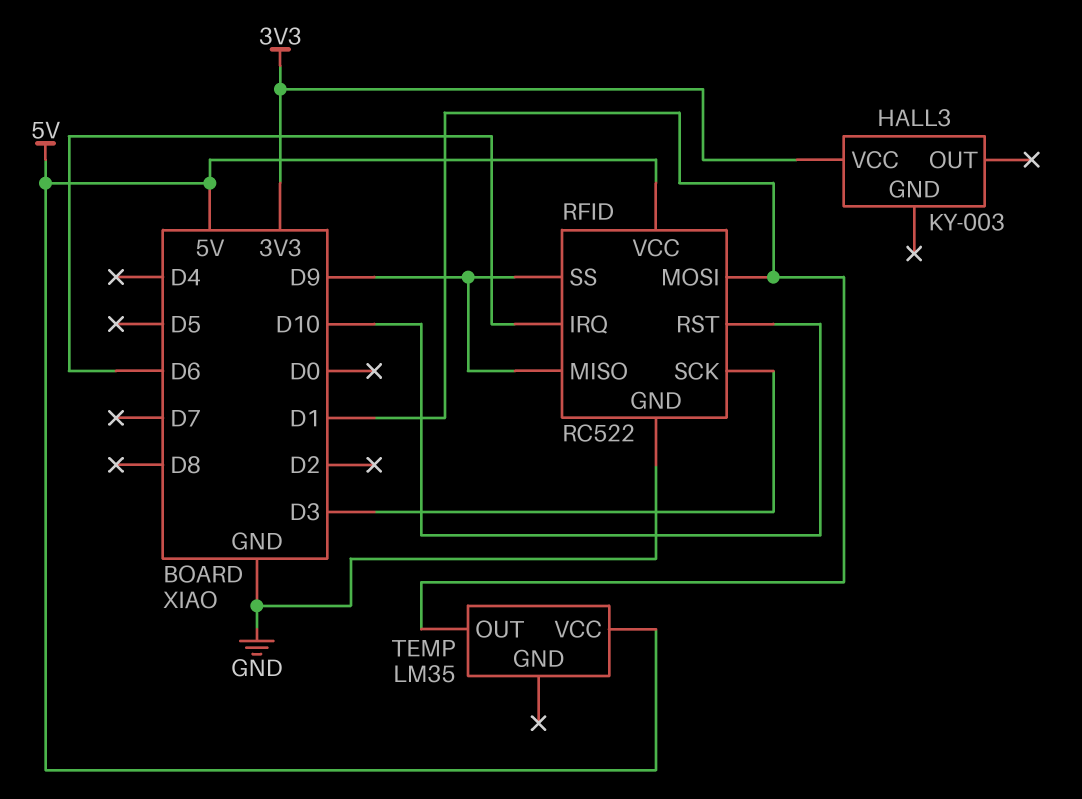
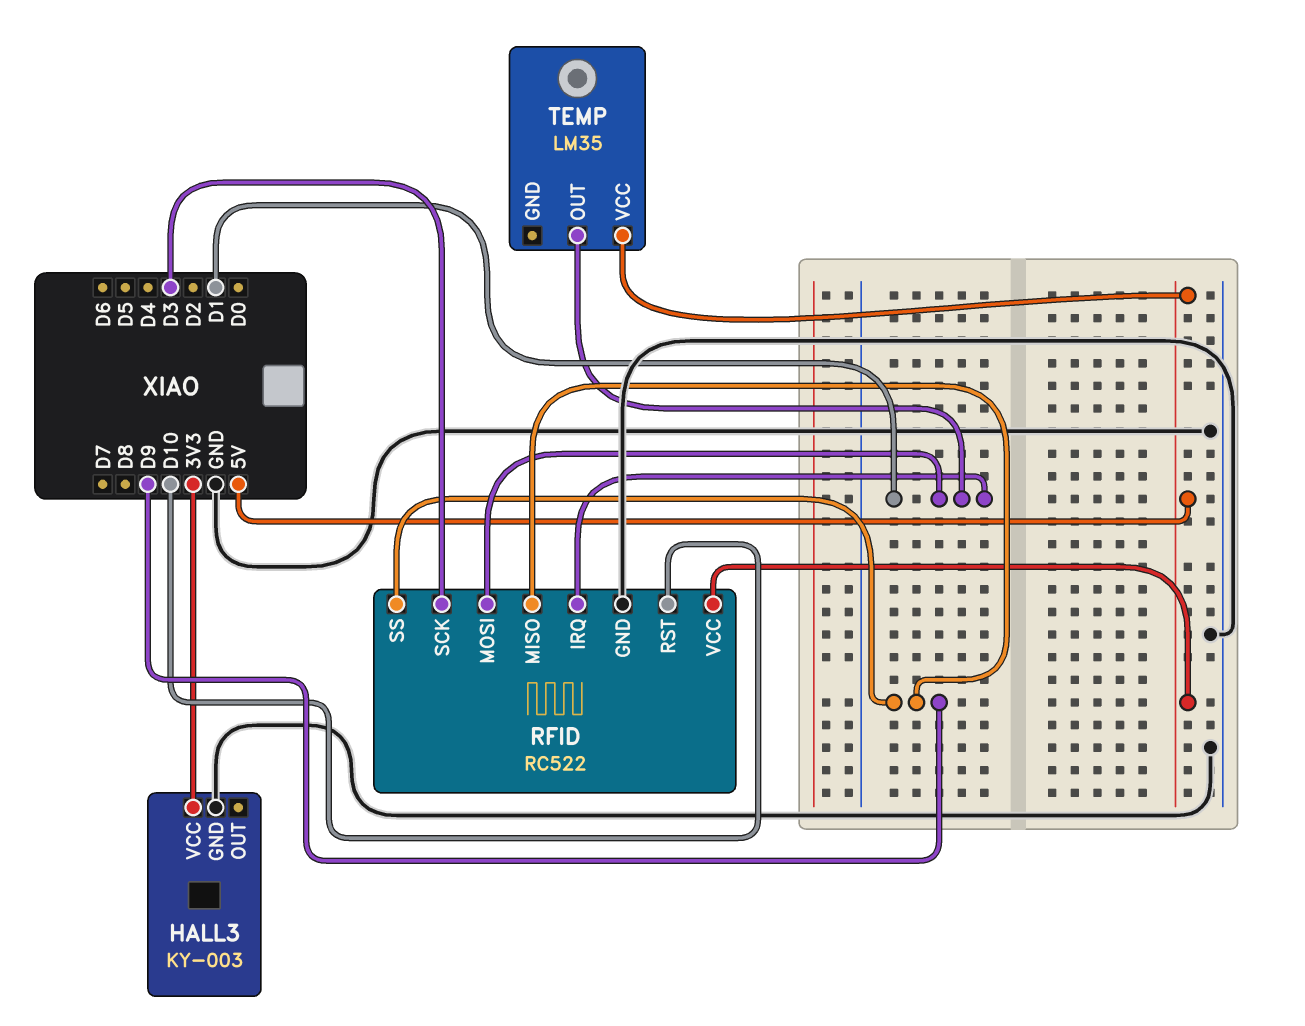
HALL3 pin GND: none -> GND
RFID pin IRQ: D6 -> D1

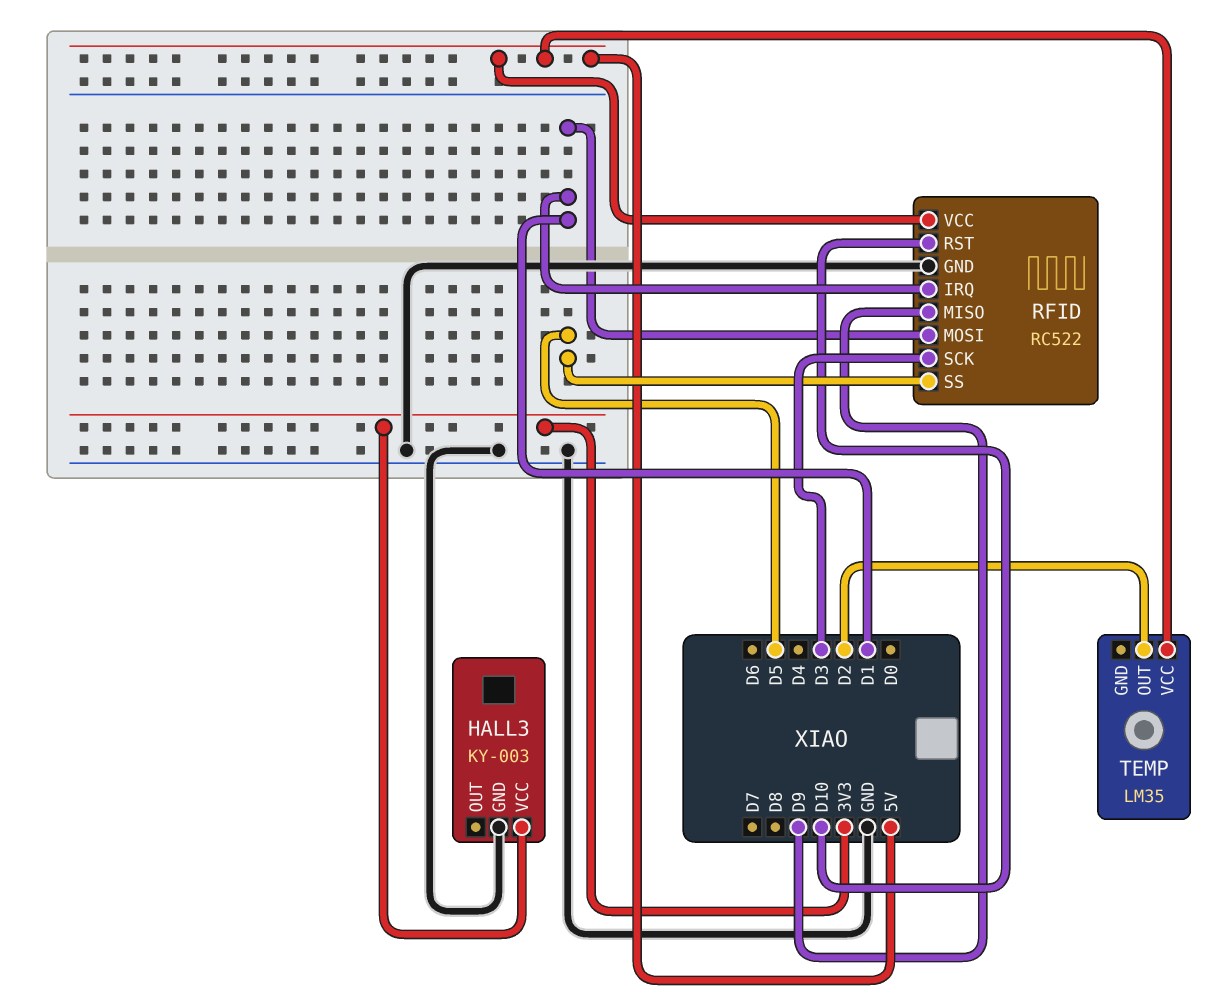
RFID pin SS: D9 -> D5
TEMP pin OUT: D1 -> D2

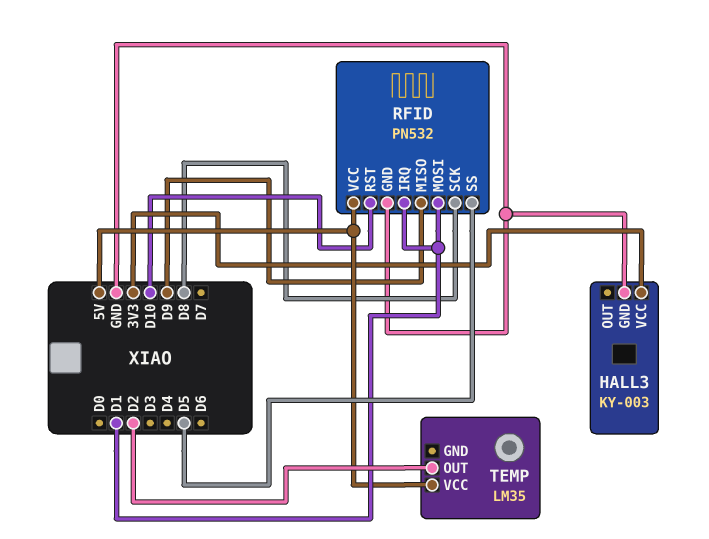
RFID: RC522 -> PN532
RFID pin SCK: D3 -> D8

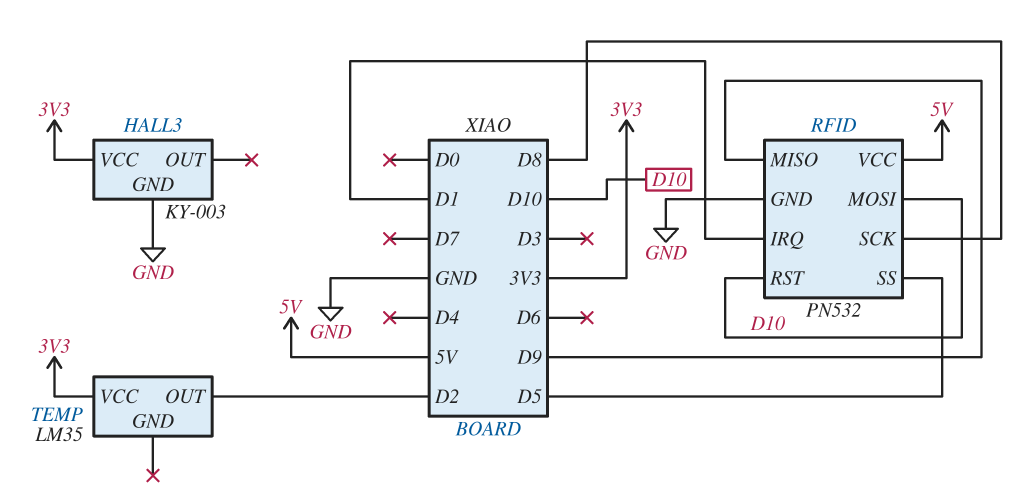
RFID pin MOSI: D1 -> D10
TEMP pin VCC: 5V -> 3V3

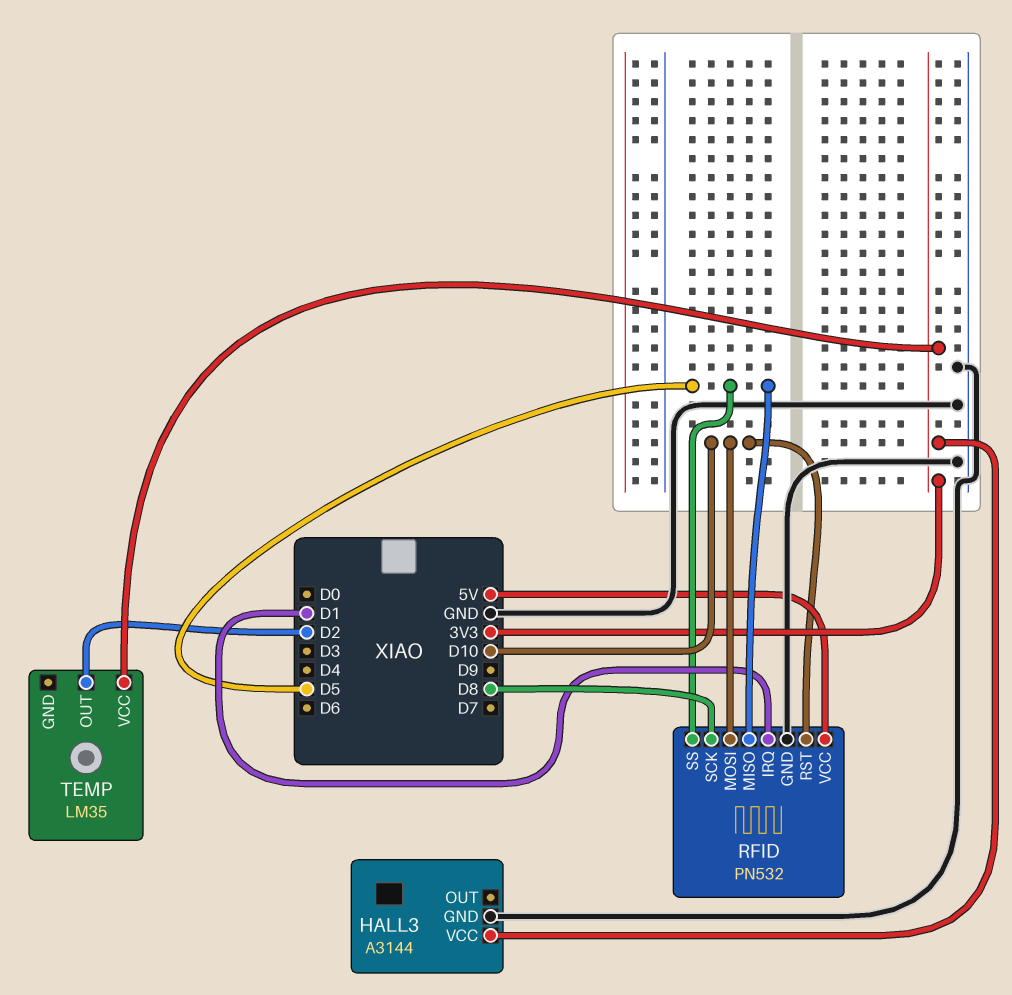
HALL3: KY-003 -> A3144
RFID pin MISO: D9 -> D5

